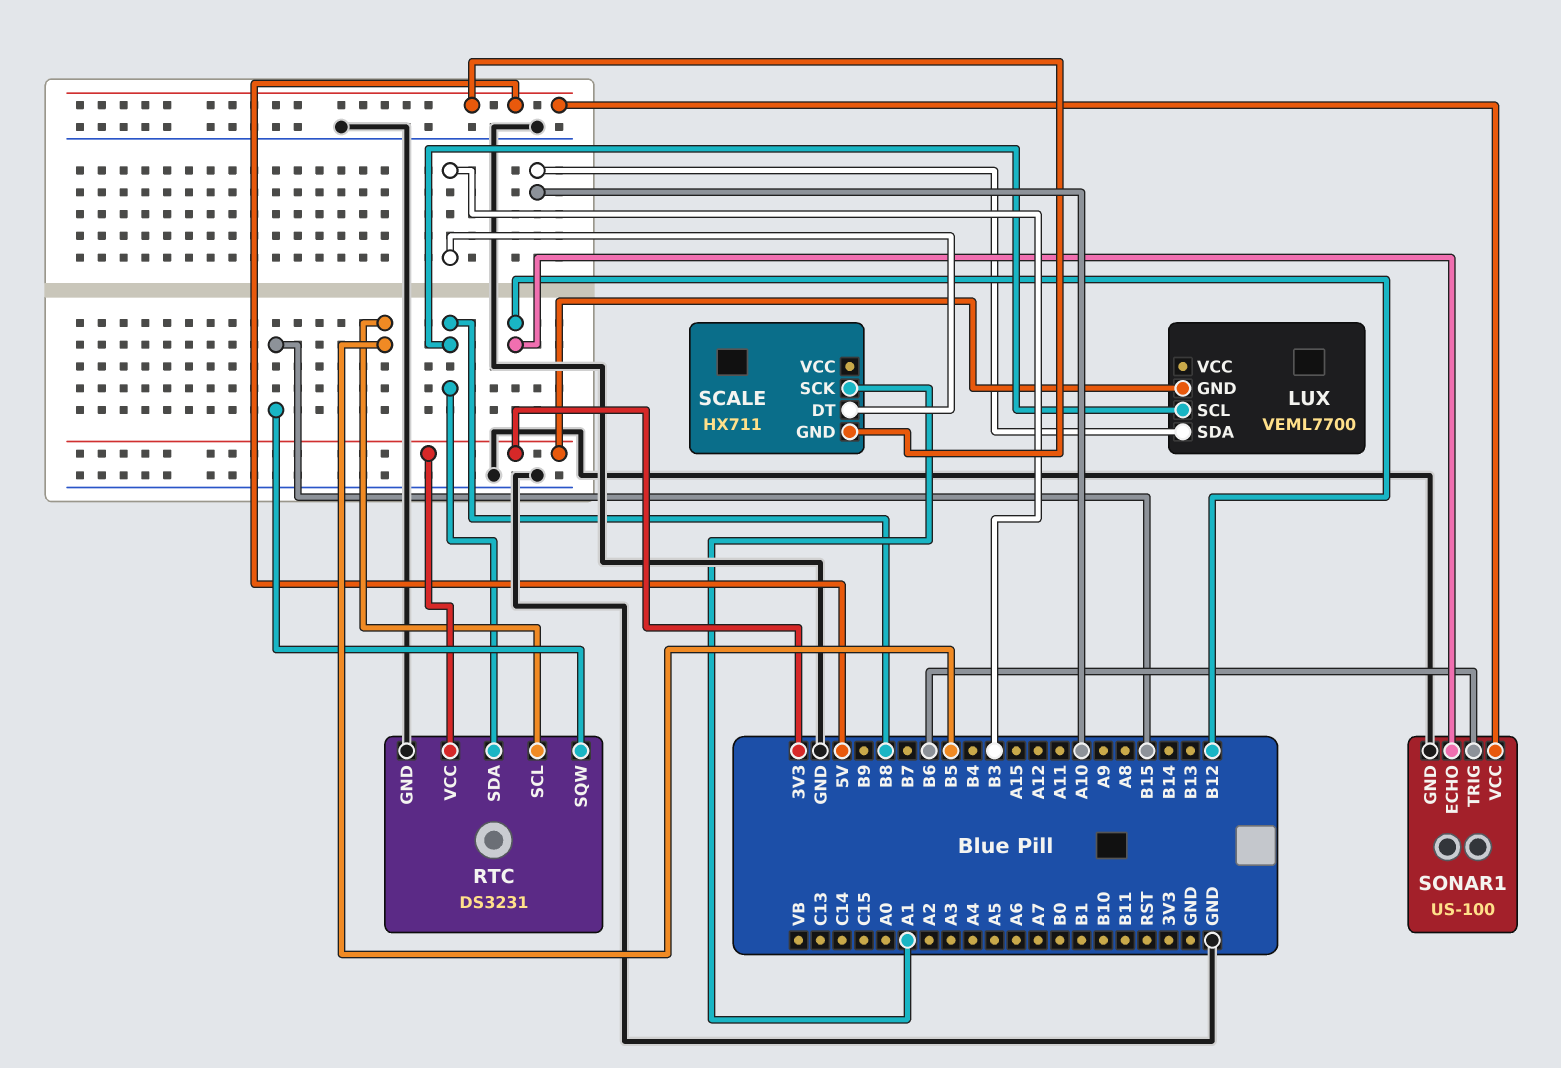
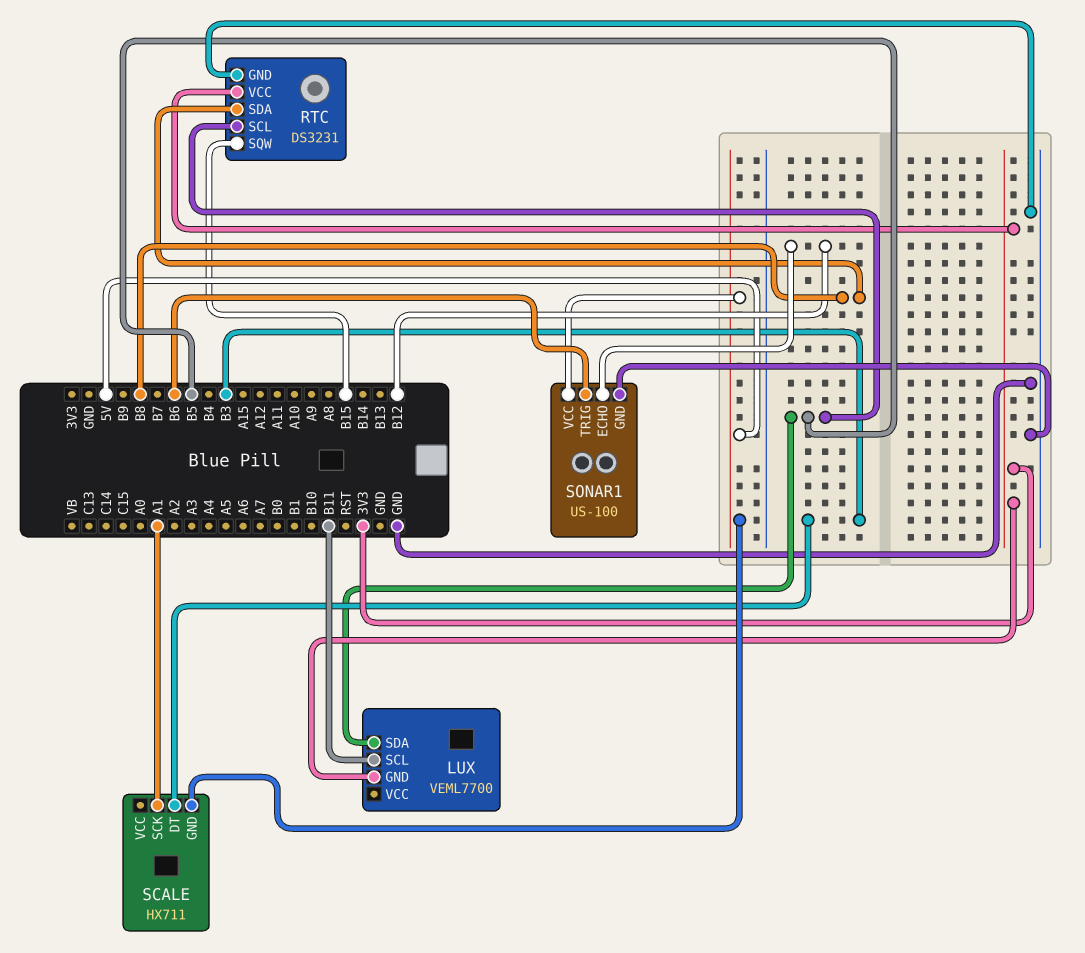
LUX pin SCL: B8 -> B11
LUX pin SDA: A10 -> B5

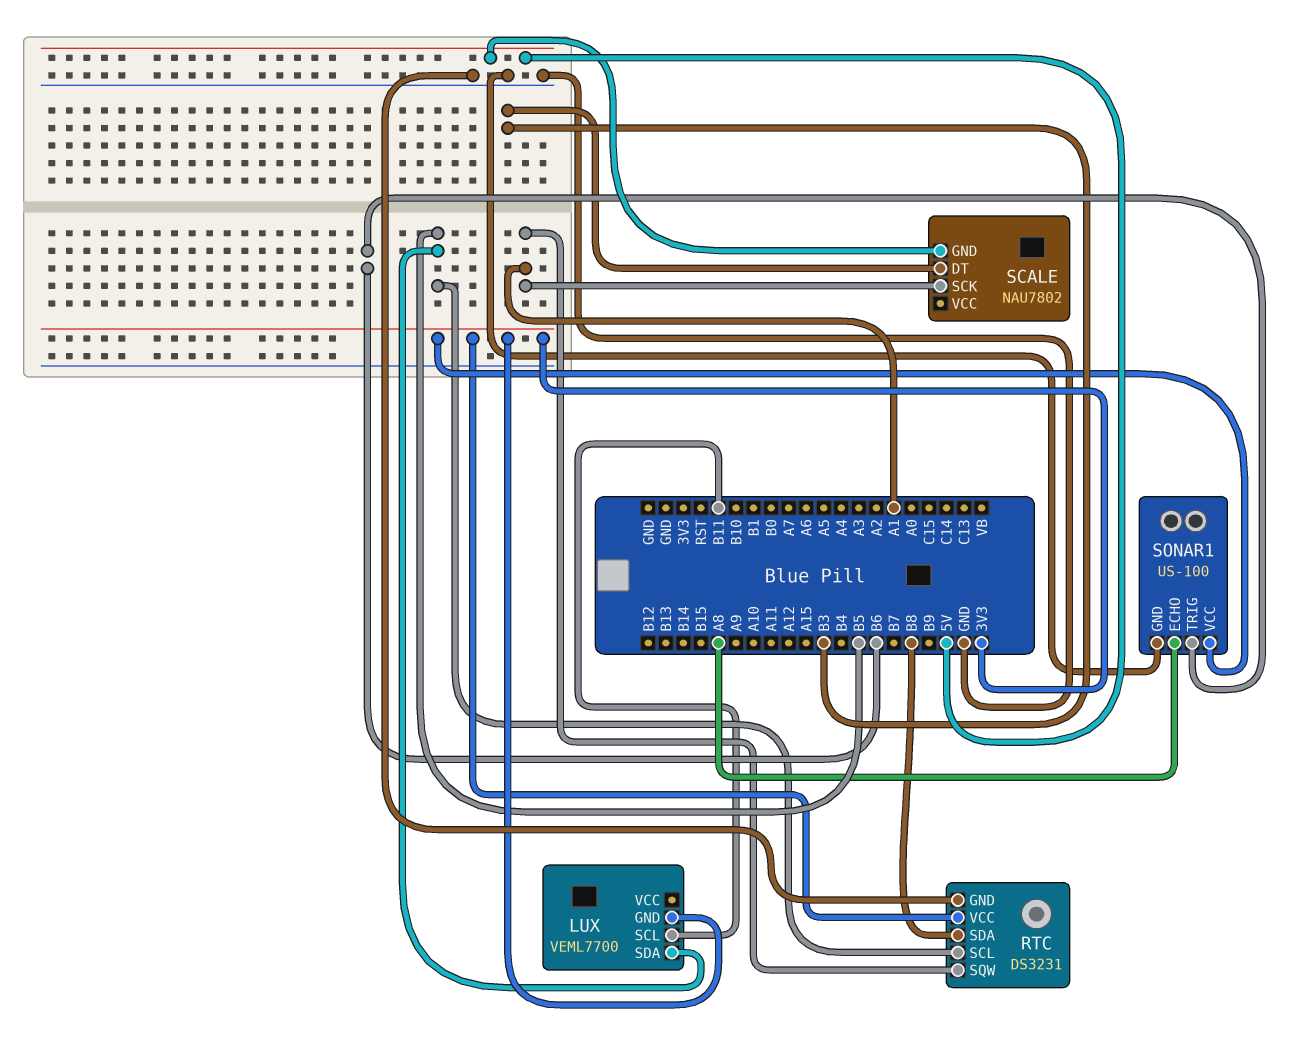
RTC pin SQW: B15 -> A1
SCALE: HX711 -> NAU7802
SONAR1 pin ECHO: B12 -> A8
SONAR1 pin VCC: 5V -> 3V3

